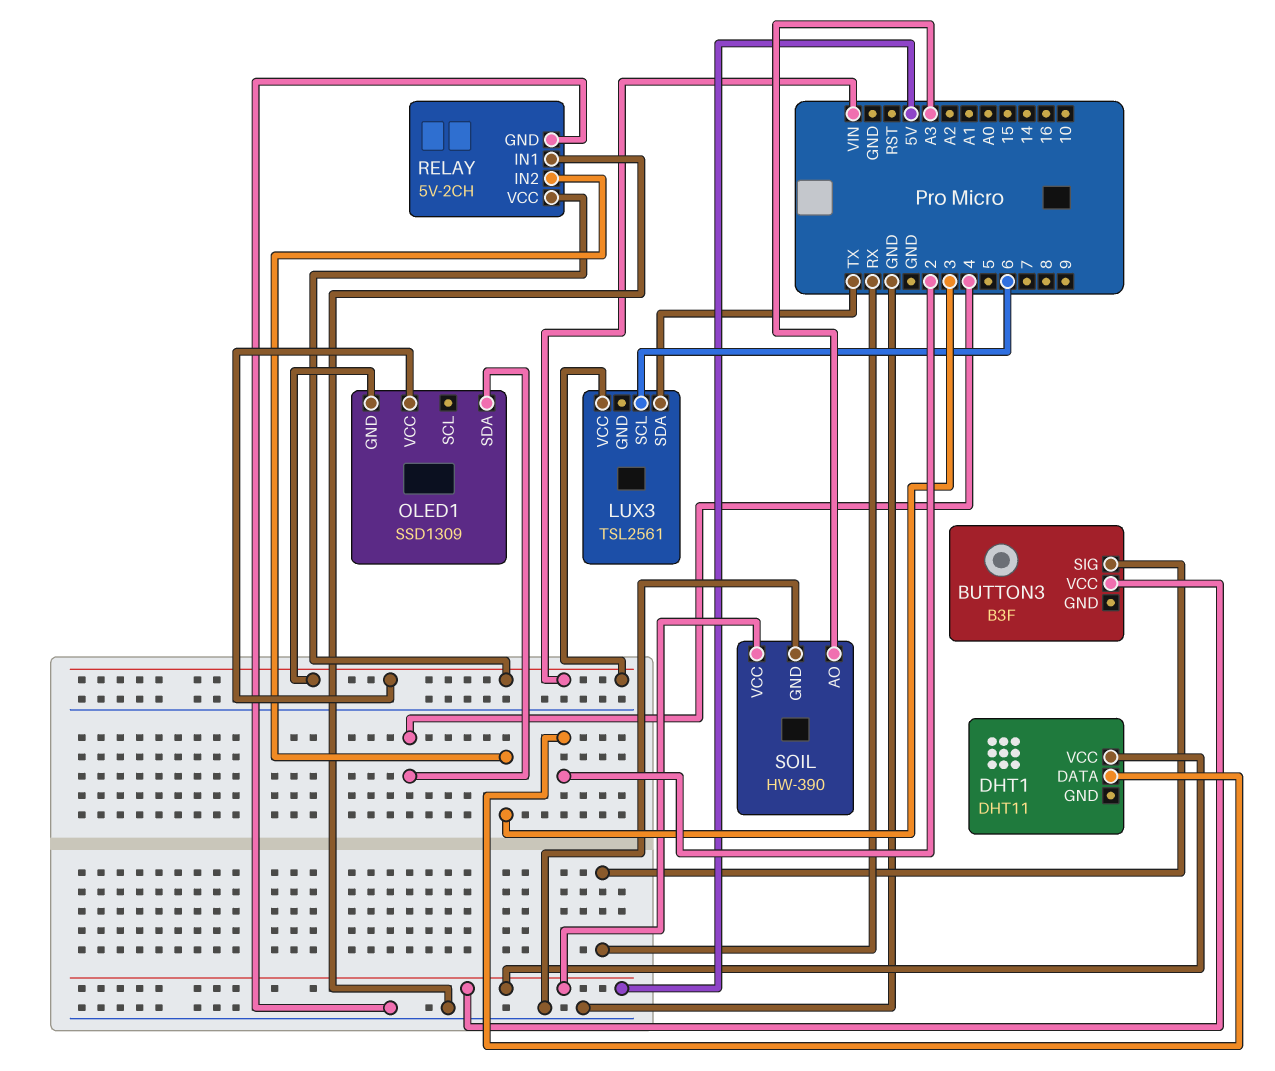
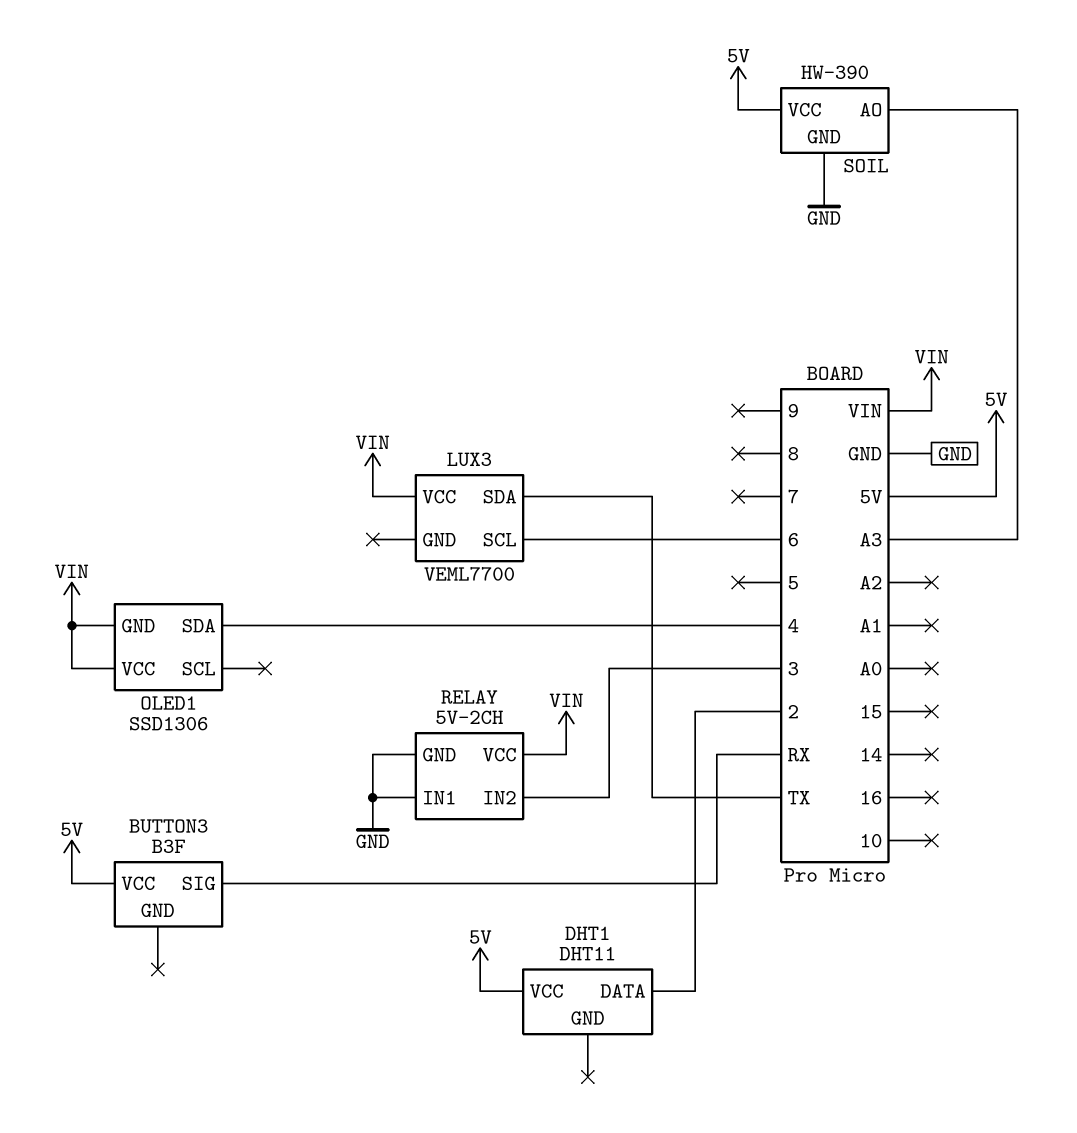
LUX3: TSL2561 -> VEML7700
OLED1: SSD1309 -> SSD1306

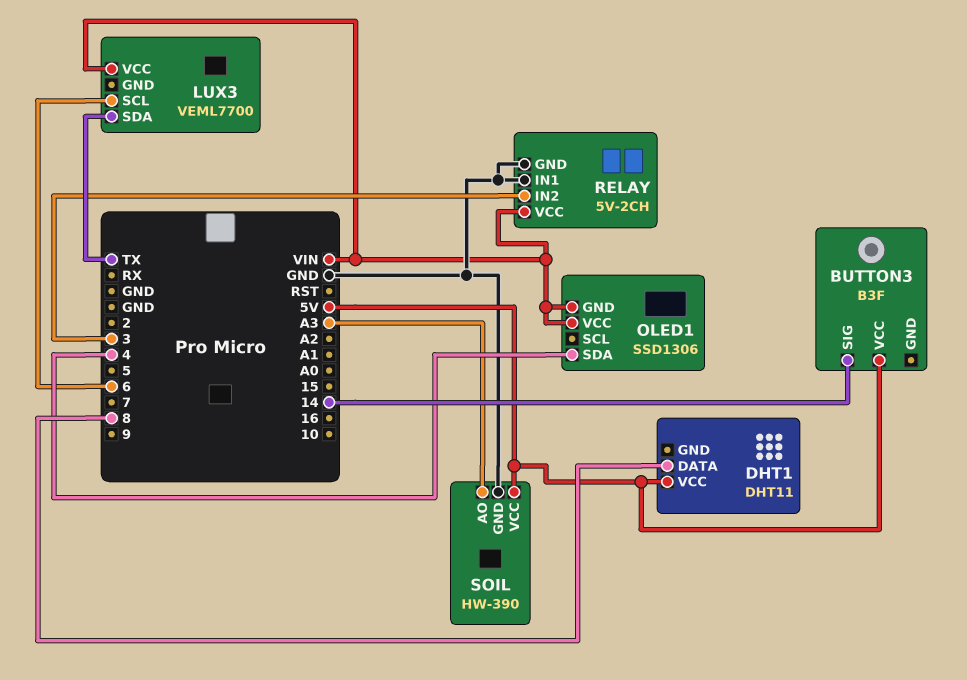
BUTTON3 pin SIG: RX -> 14
DHT1 pin DATA: 2 -> 8

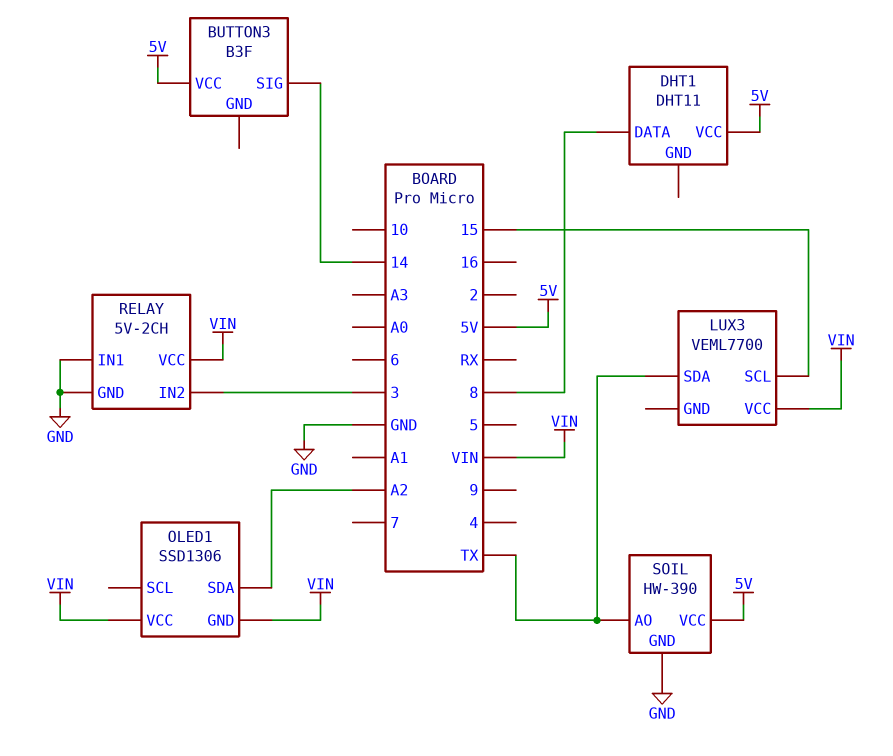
LUX3 pin SCL: 6 -> 15
OLED1 pin SDA: 4 -> A2
SOIL pin AO: A3 -> TX

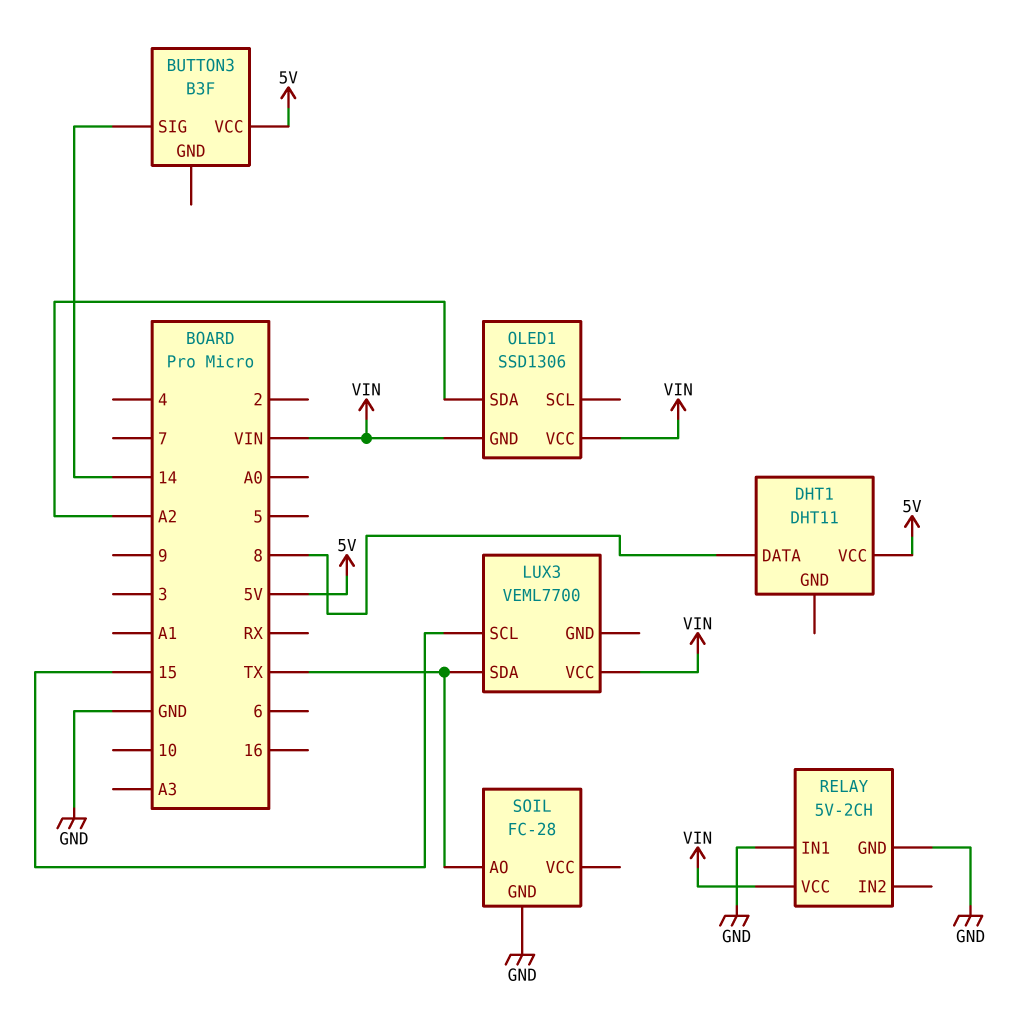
RELAY pin IN2: 3 -> none
SOIL: HW-390 -> FC-28
SOIL pin VCC: 5V -> none

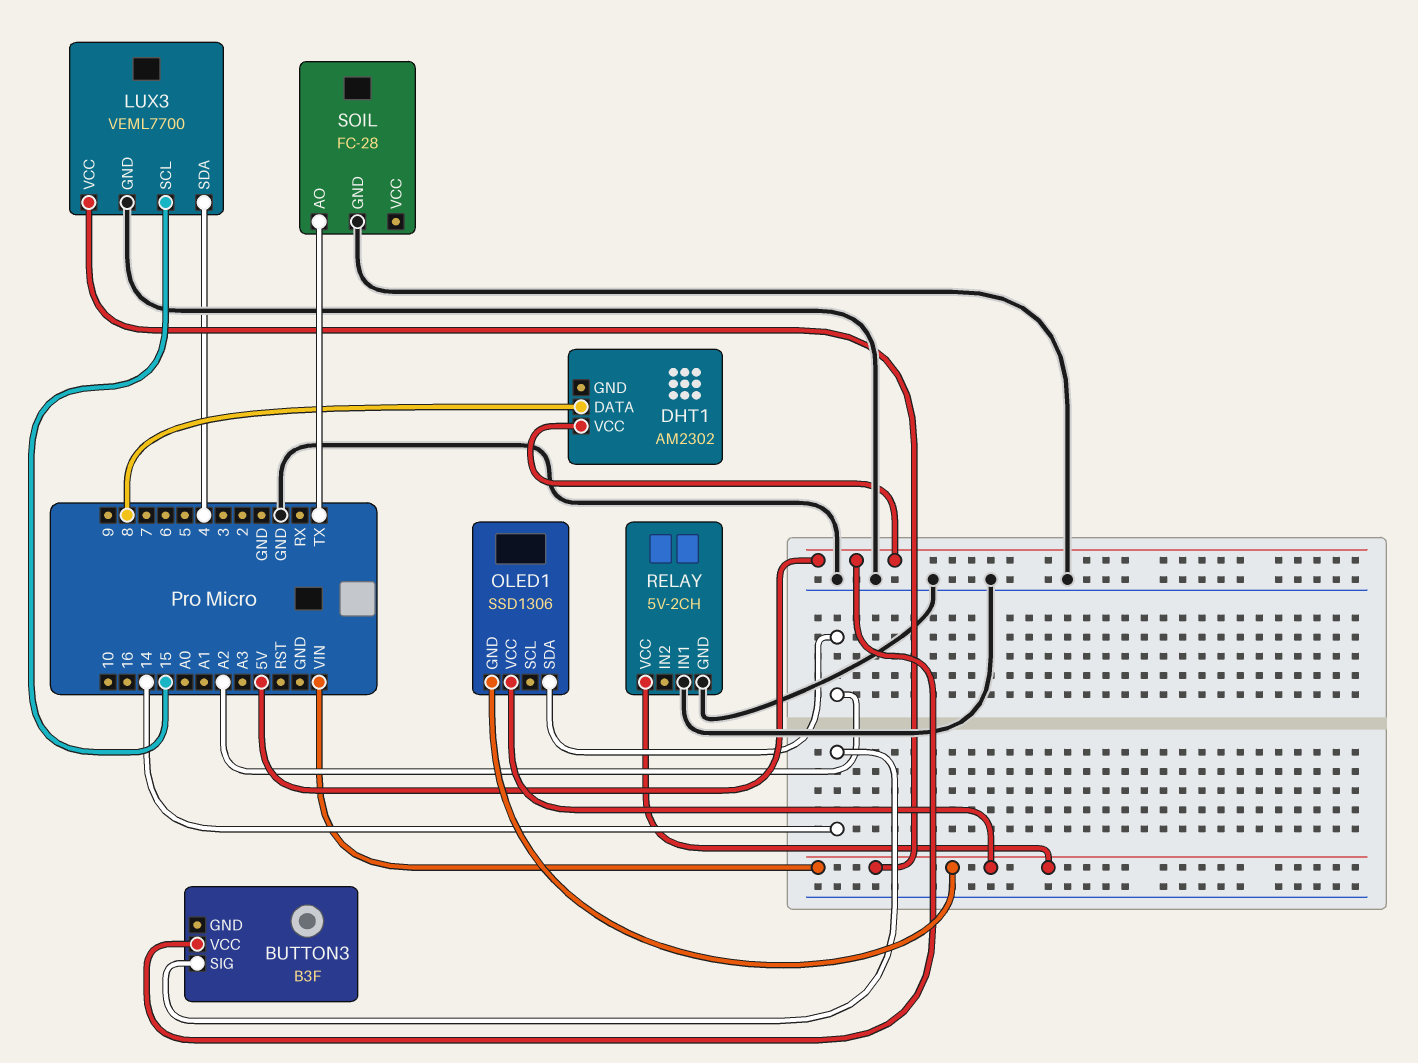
DHT1: DHT11 -> AM2302
LUX3 pin GND: none -> GND
LUX3 pin SDA: TX -> 4

